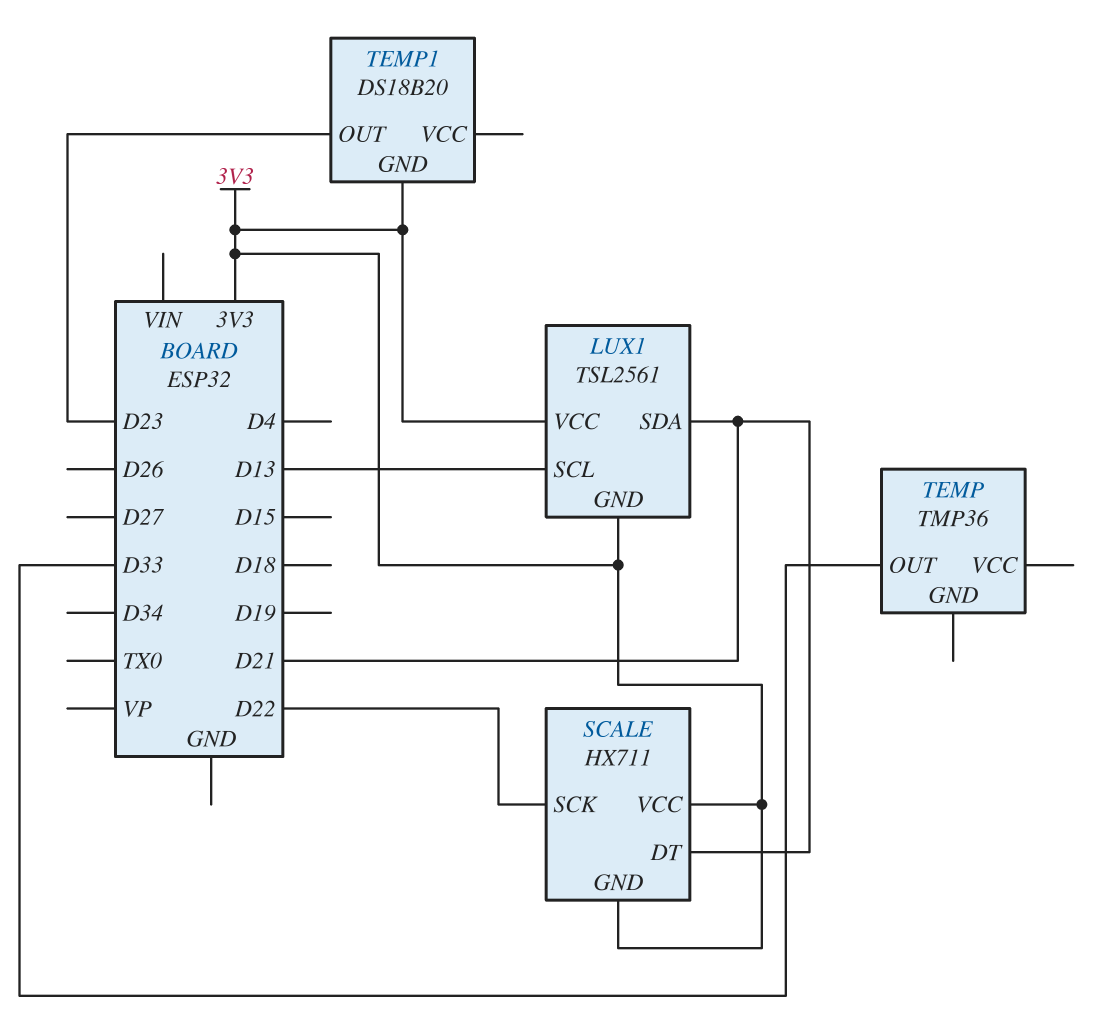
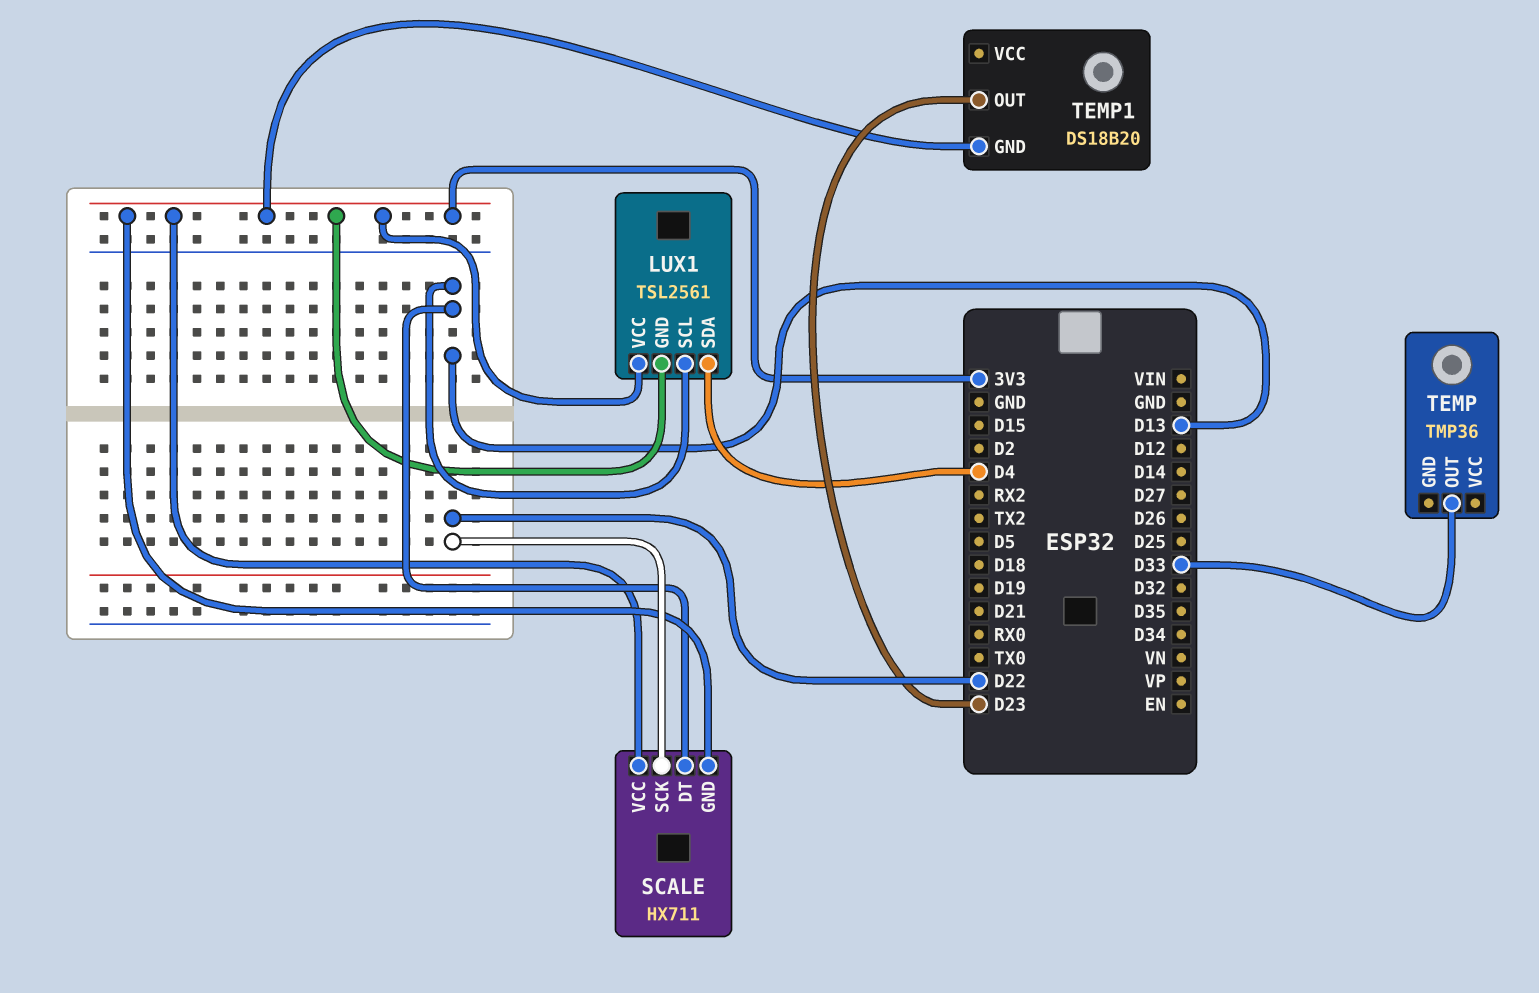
LUX1 pin SDA: D21 -> D4
SCALE pin DT: D21 -> D13

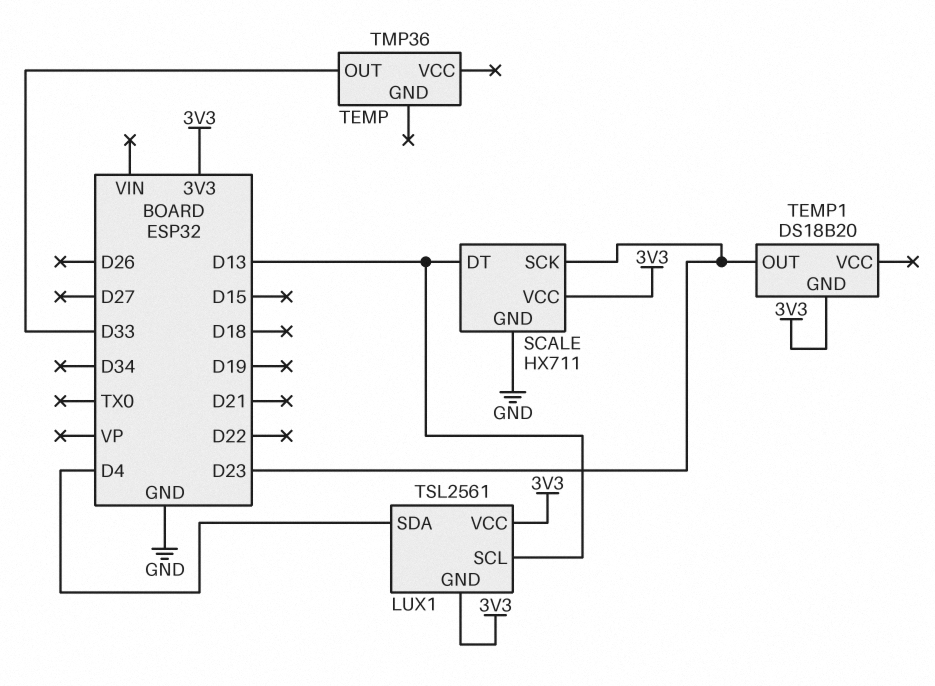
SCALE pin GND: 3V3 -> GND
SCALE pin SCK: D22 -> D23

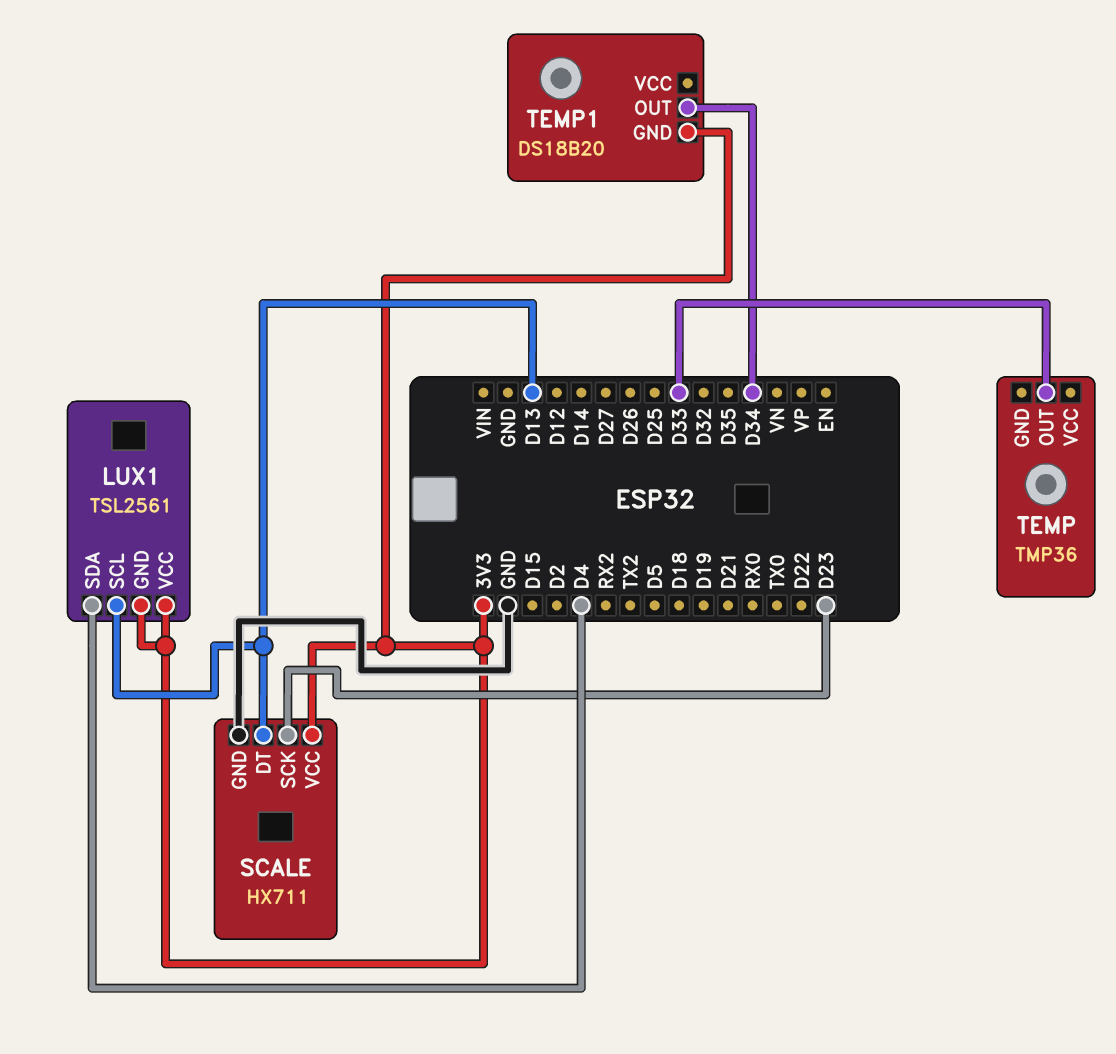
TEMP1 pin OUT: D23 -> D34

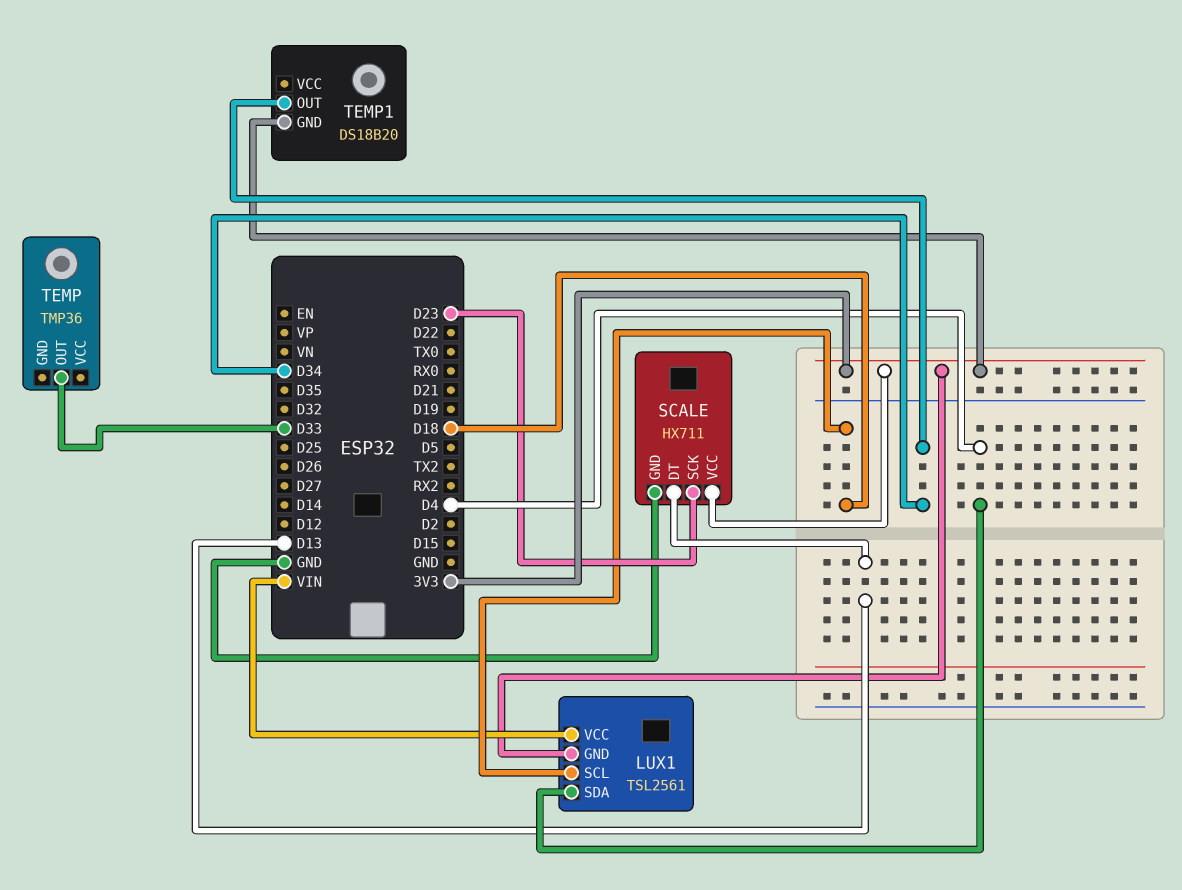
LUX1 pin SCL: D13 -> D18
LUX1 pin VCC: 3V3 -> VIN

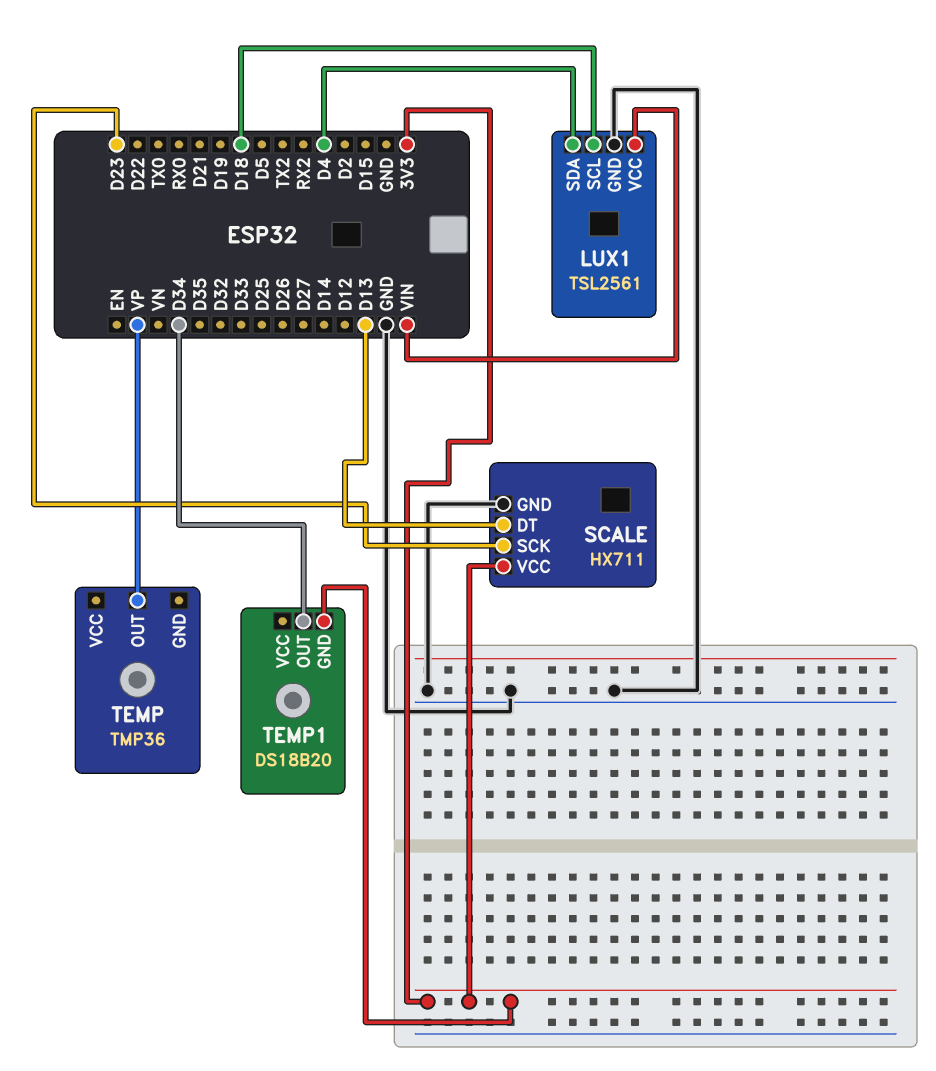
LUX1 pin GND: 3V3 -> GND
TEMP pin OUT: D33 -> VP

